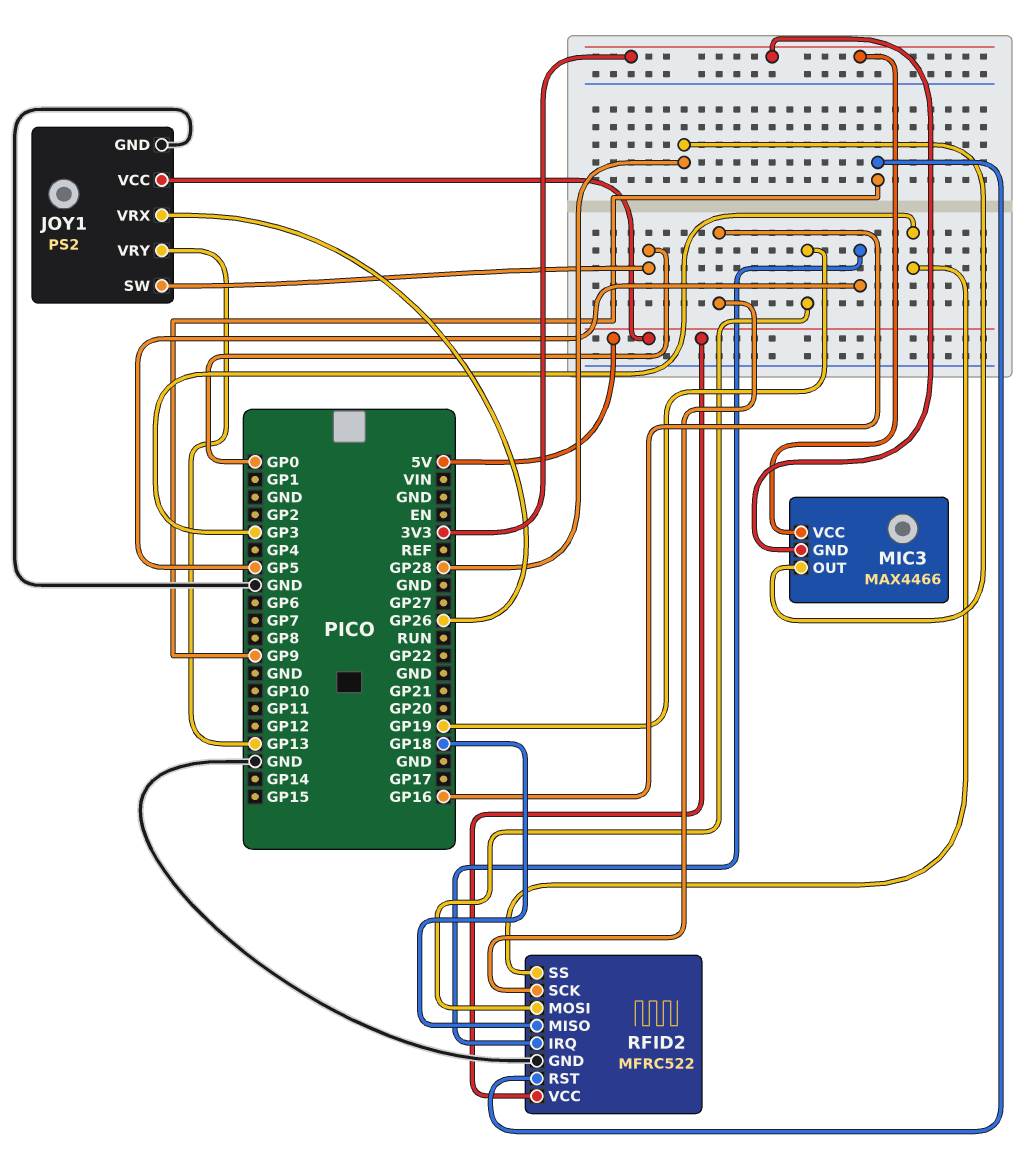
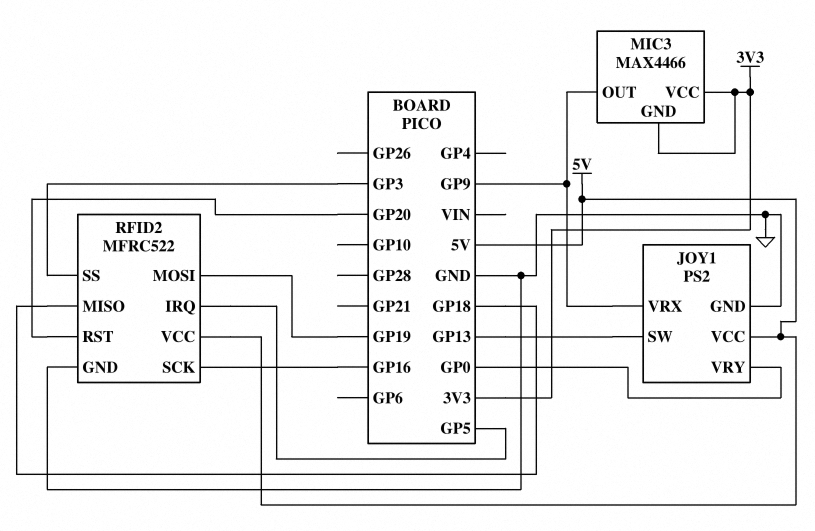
JOY1 pin SW: GP0 -> GP13
JOY1 pin VRX: GP26 -> GP9
JOY1 pin VRY: GP13 -> GP0
MIC3 pin OUT: GP28 -> GP9
RFID2 pin RST: GP9 -> GP20

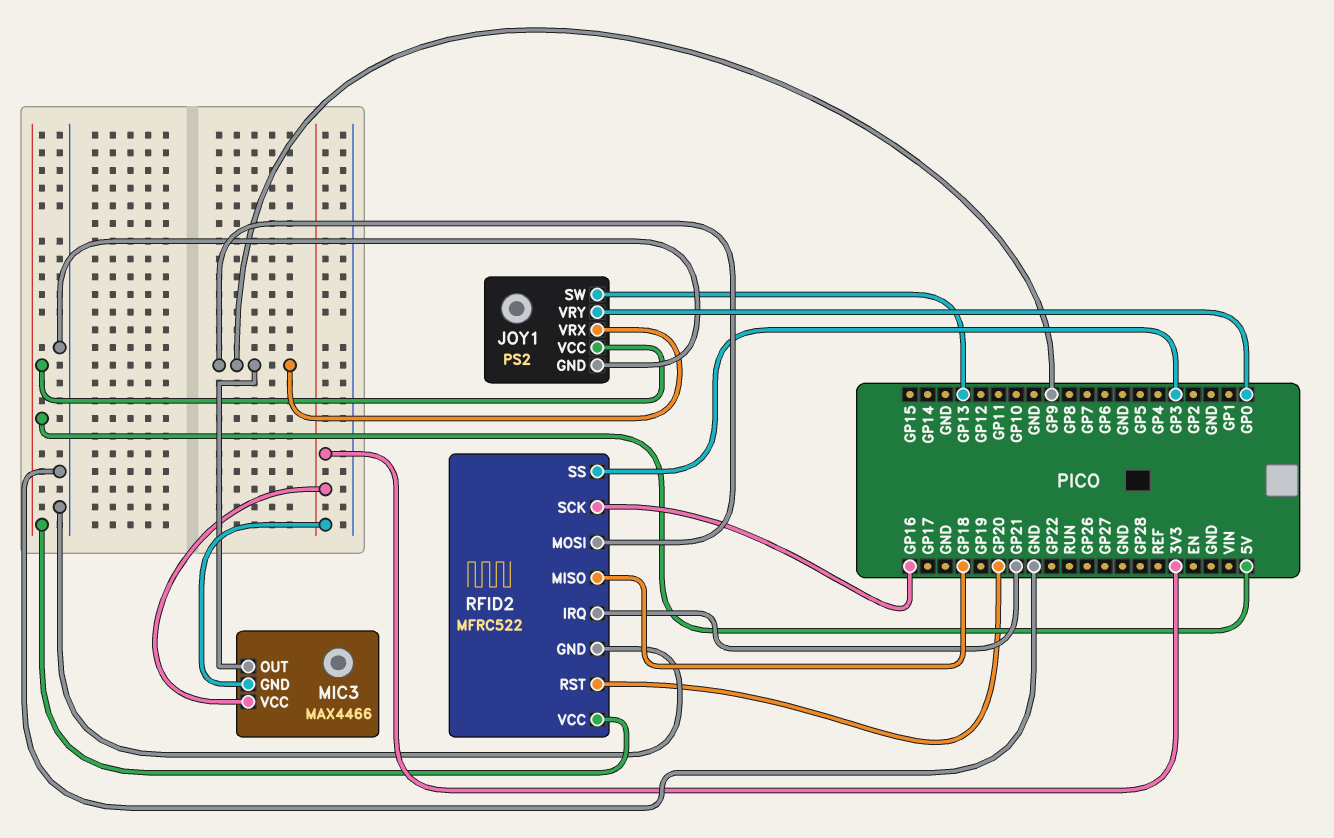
RFID2 pin IRQ: GP5 -> GP21
RFID2 pin MOSI: GP19 -> GP9

